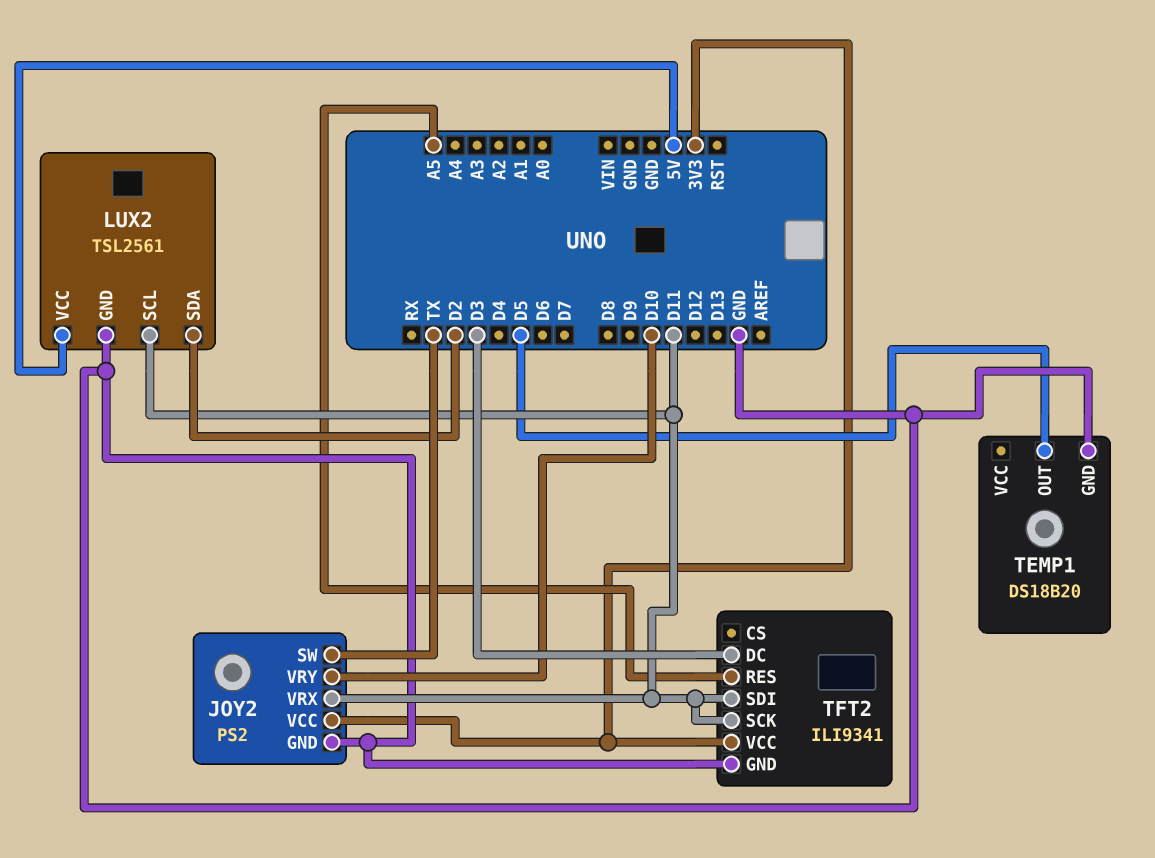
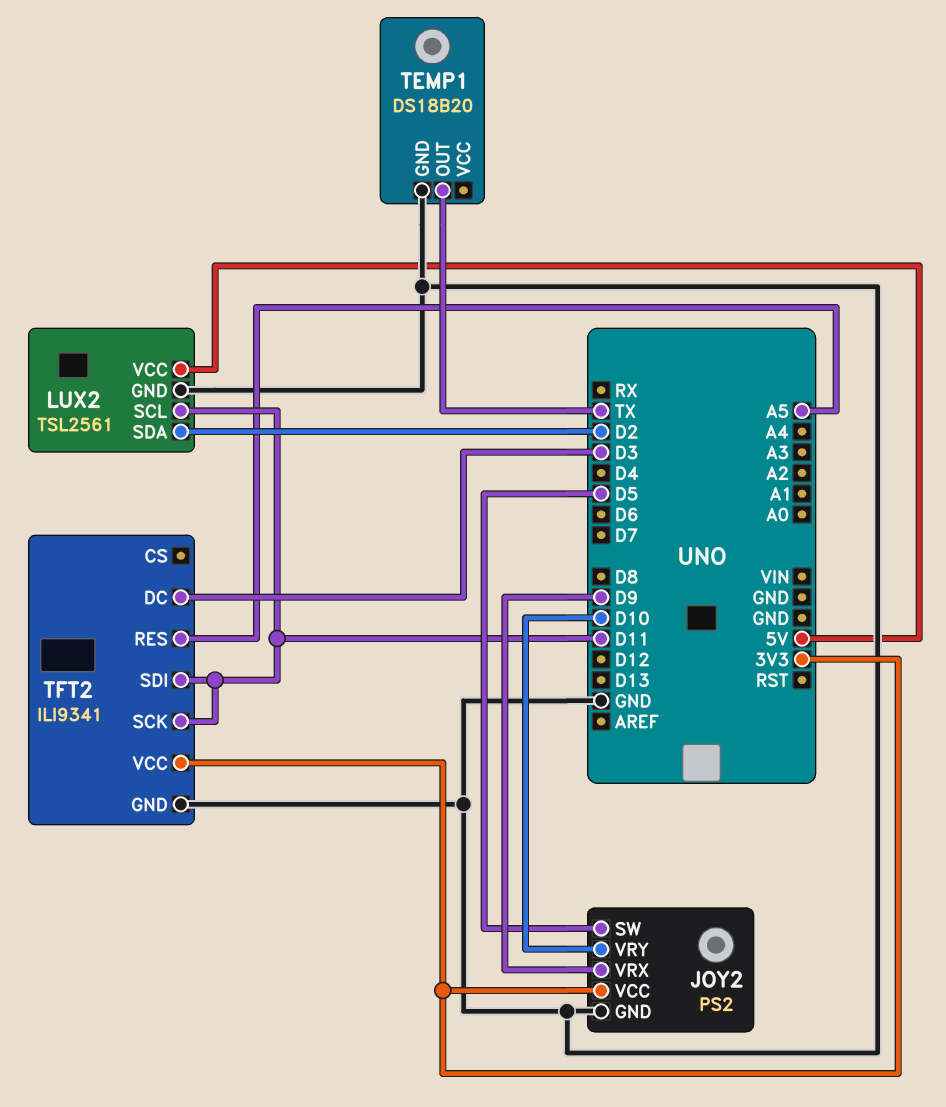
JOY2 pin SW: TX -> D5
JOY2 pin VRX: D11 -> D9
TEMP1 pin OUT: D5 -> TX

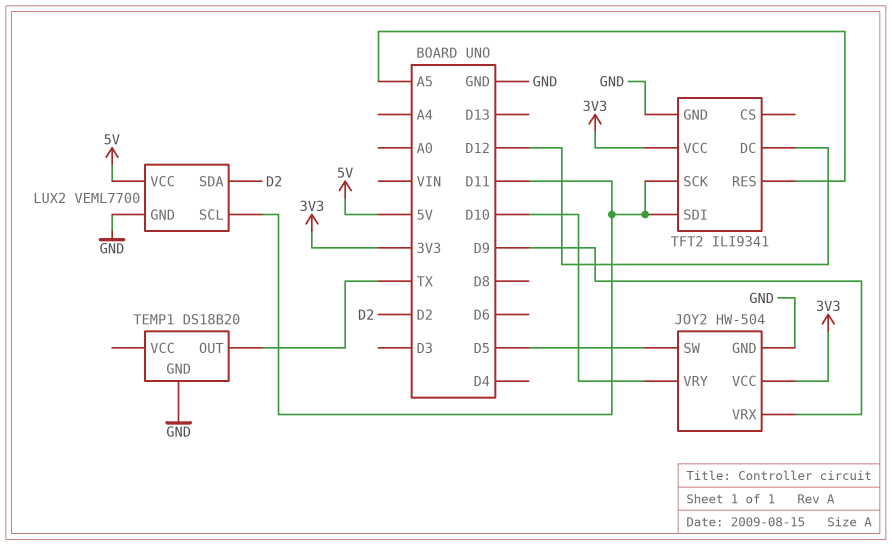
JOY2: PS2 -> HW-504
LUX2: TSL2561 -> VEML7700
TFT2 pin DC: D3 -> D12

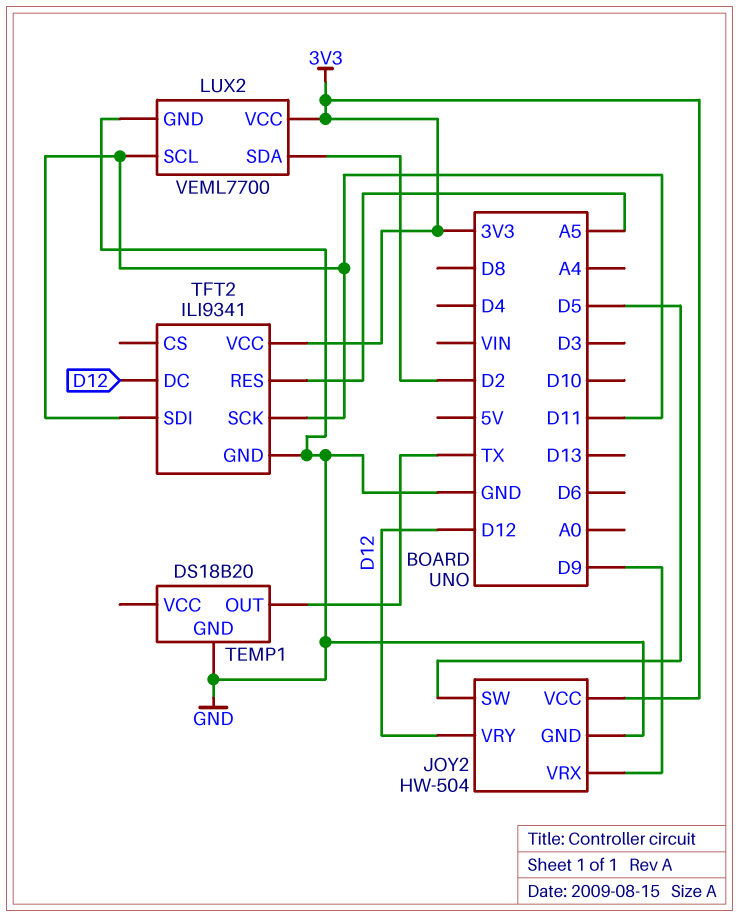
JOY2 pin VRY: D10 -> D12
LUX2 pin VCC: 5V -> 3V3

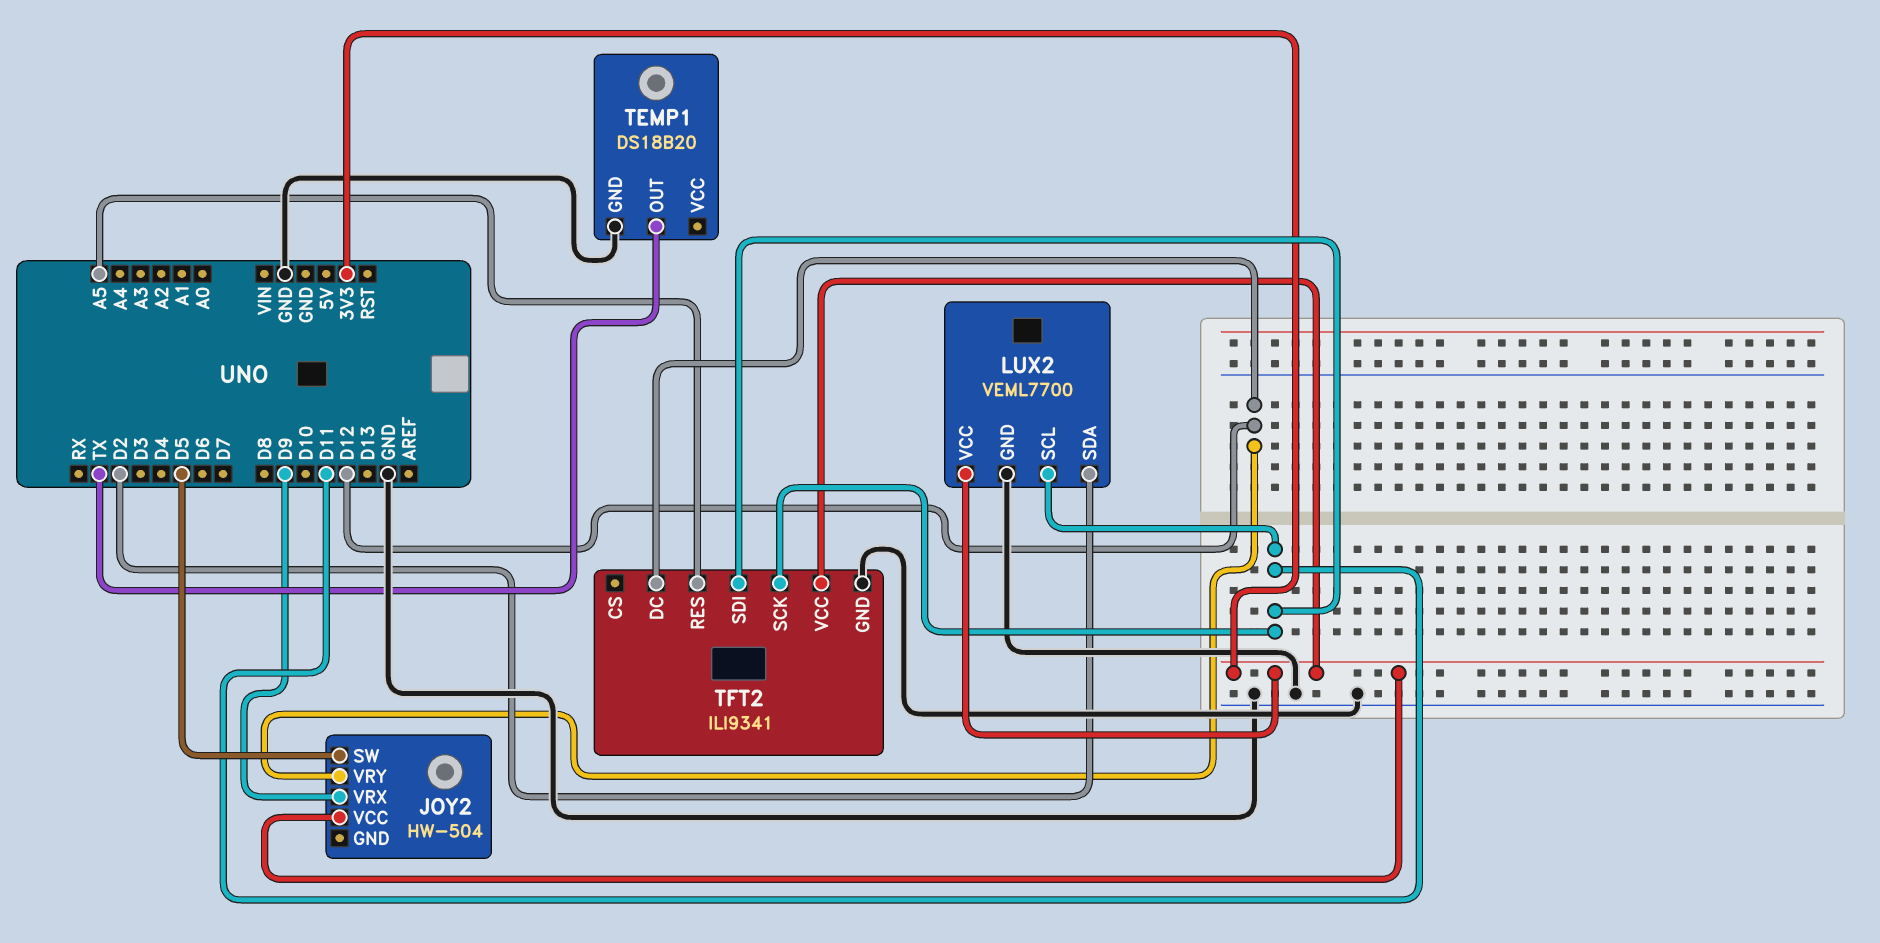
JOY2 pin GND: GND -> none

